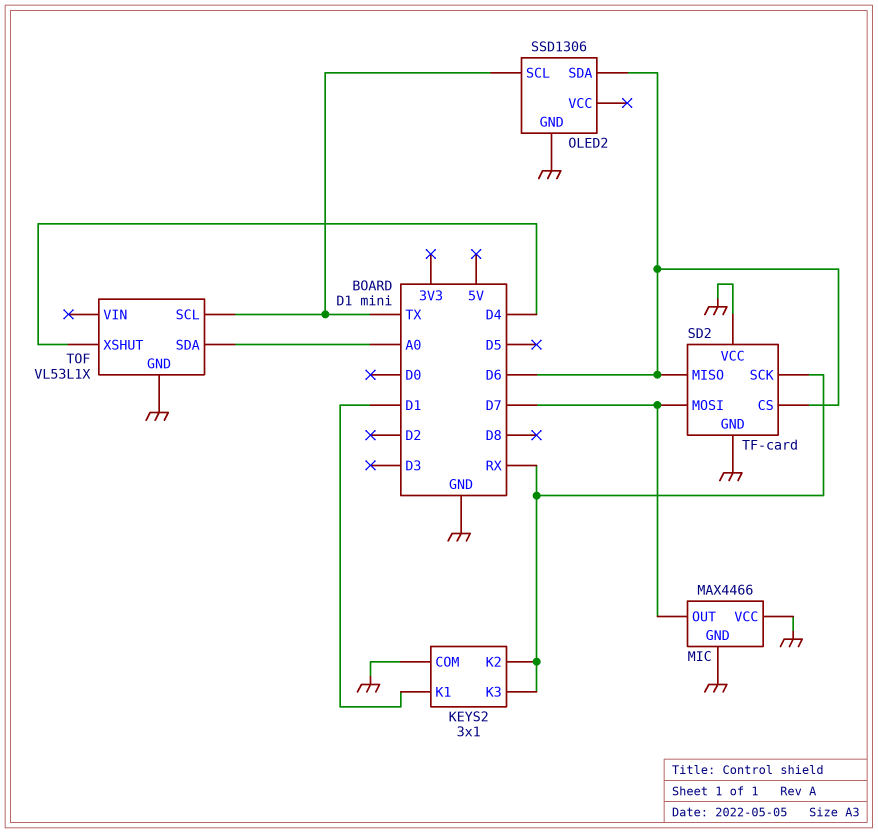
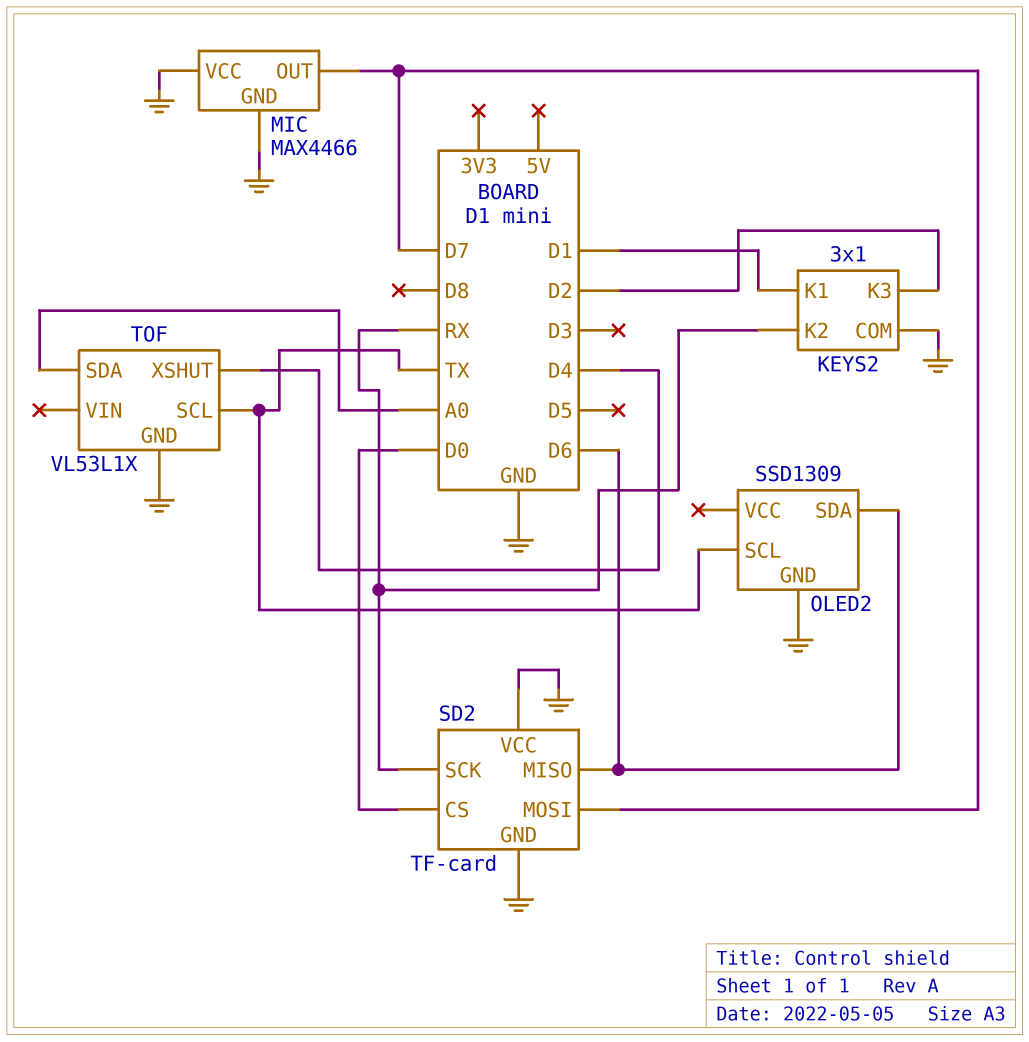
KEYS2 pin K3: RX -> D2
OLED2: SSD1306 -> SSD1309
SD2 pin CS: D6 -> D0

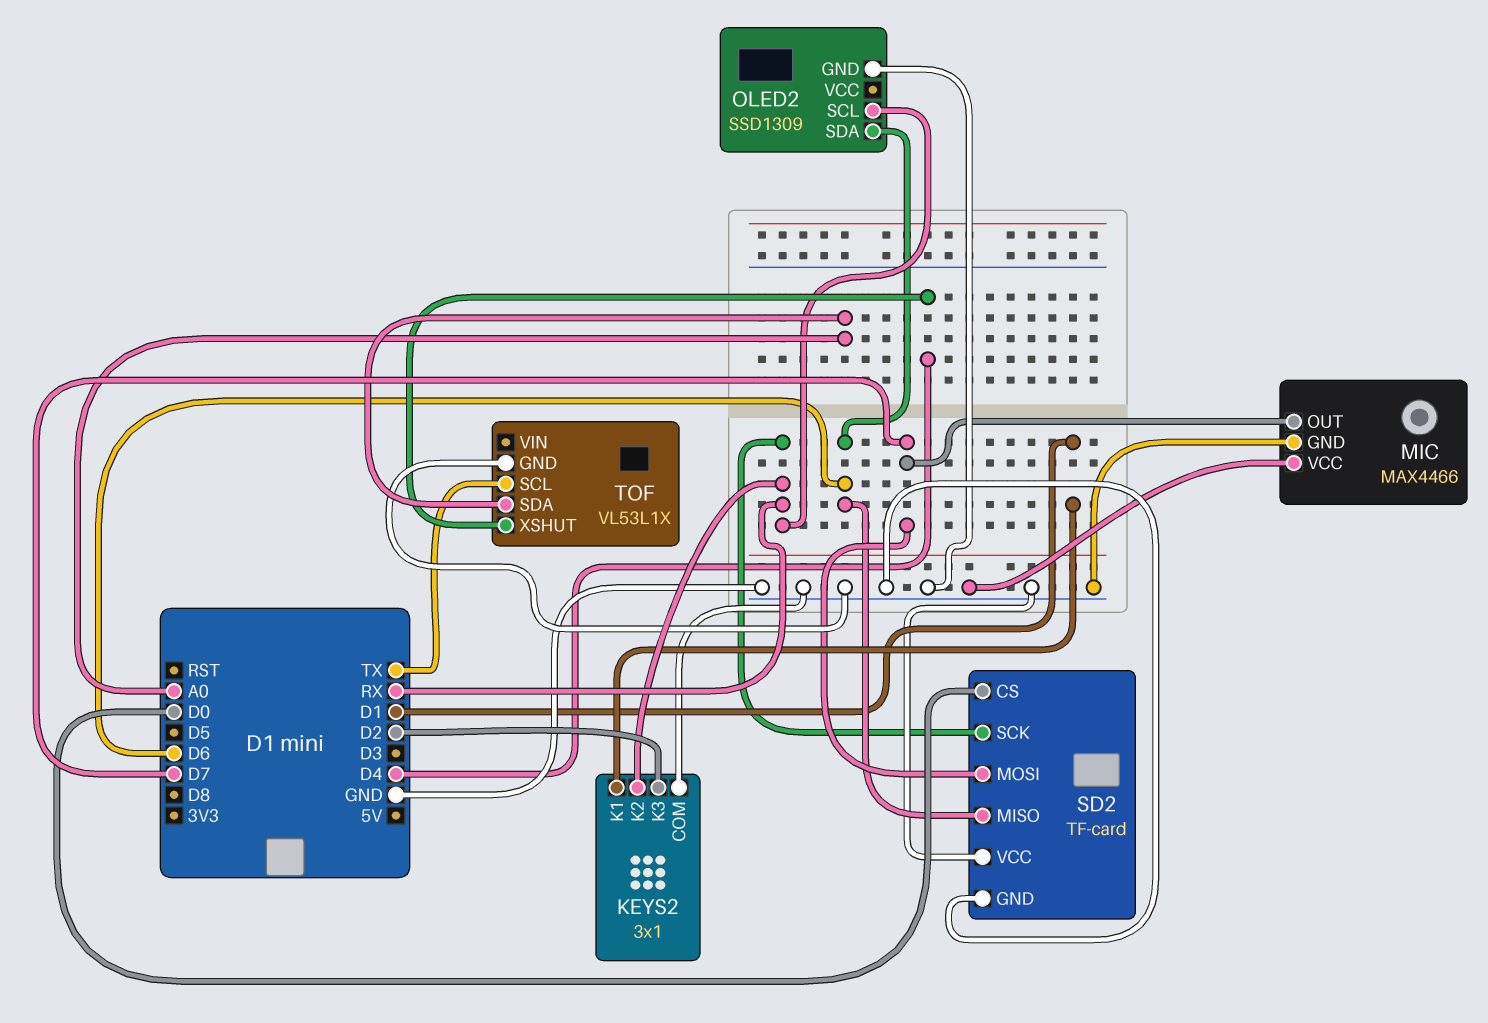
OLED2 pin SCL: TX -> RX

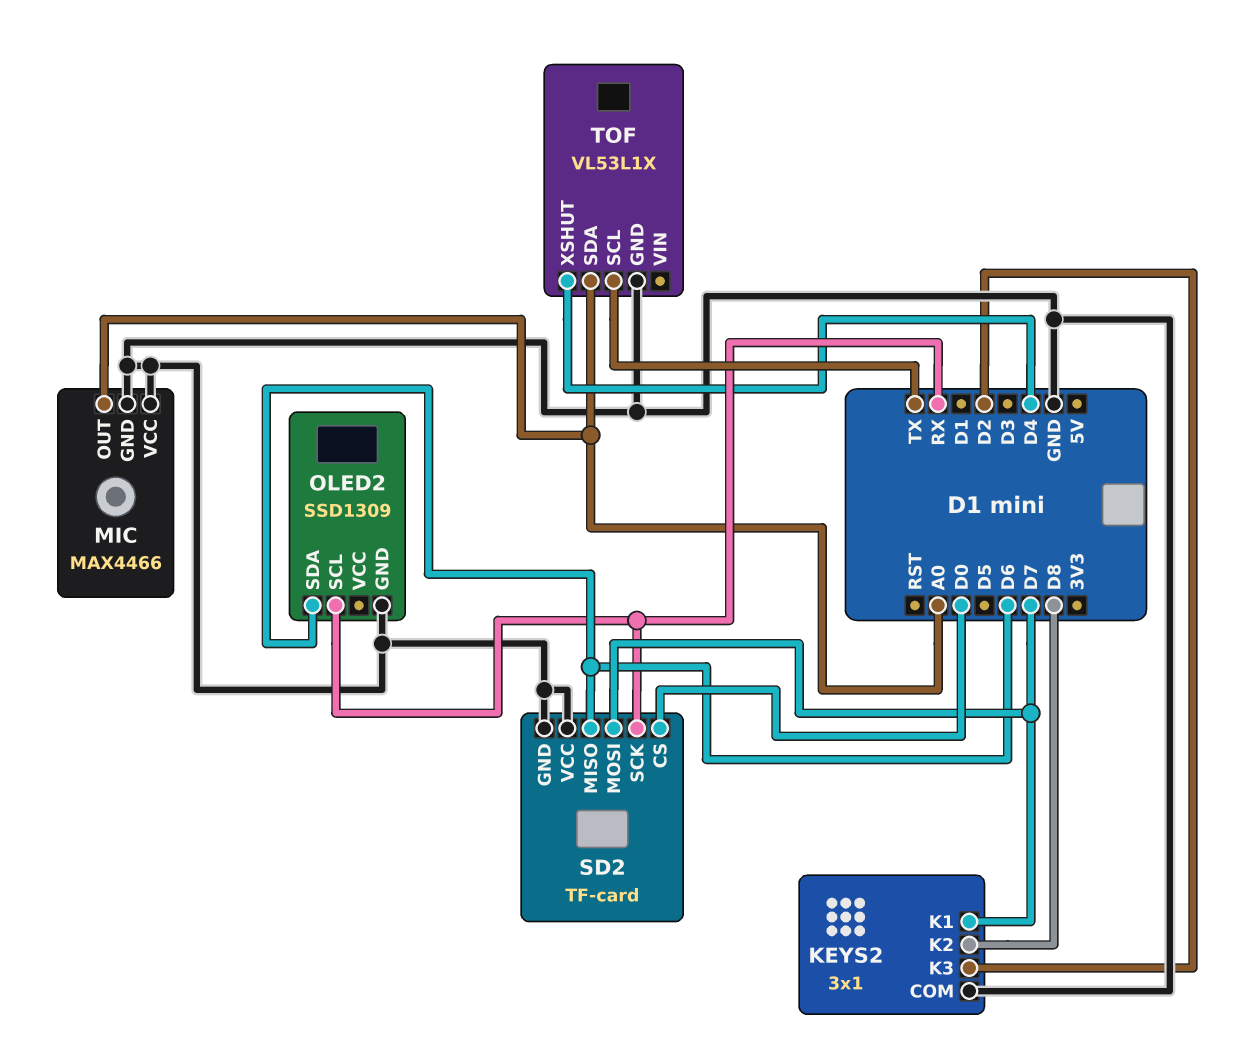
KEYS2 pin K1: D1 -> D7
KEYS2 pin K2: RX -> D8
MIC pin OUT: D7 -> A0

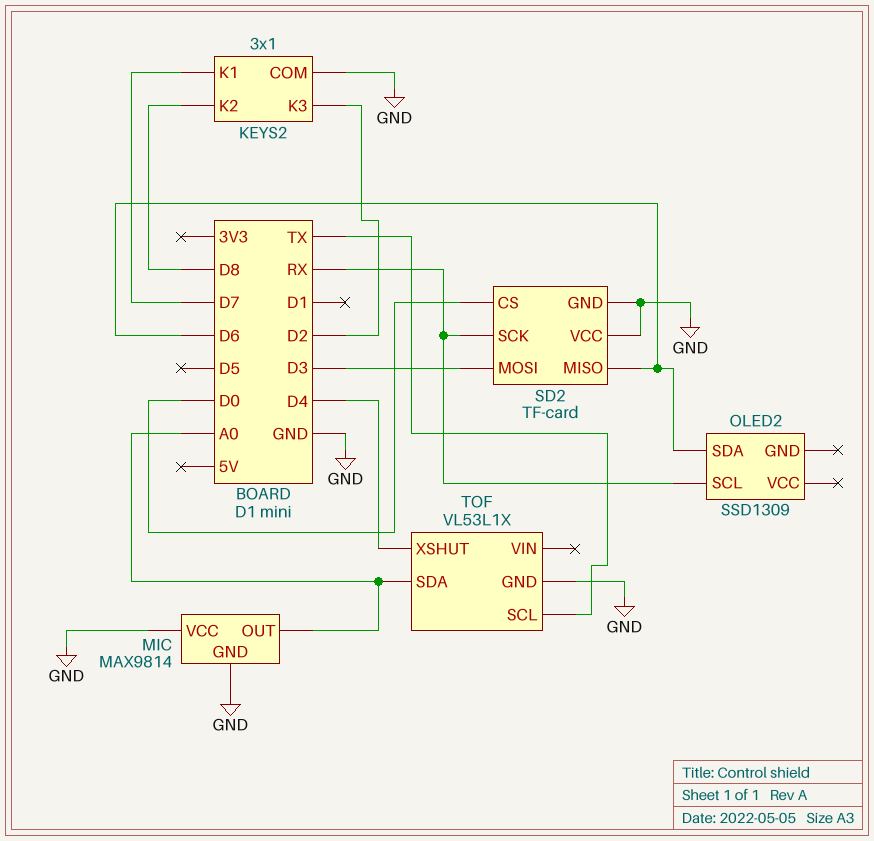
MIC: MAX4466 -> MAX9814
OLED2 pin GND: GND -> none
SD2 pin MOSI: D7 -> D3

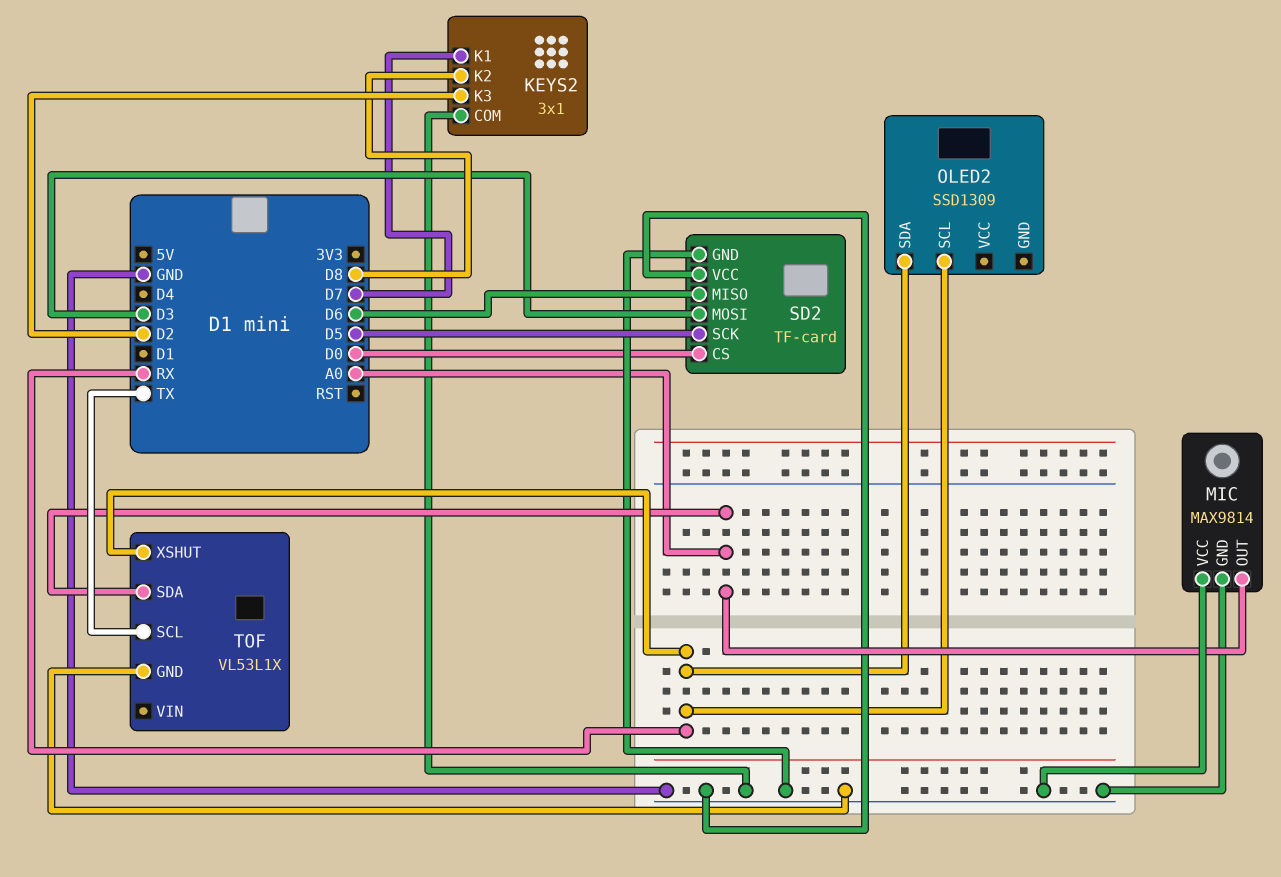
OLED2 pin SDA: D6 -> RX
SD2 pin SCK: RX -> D5
TOF pin XSHUT: D4 -> RX

